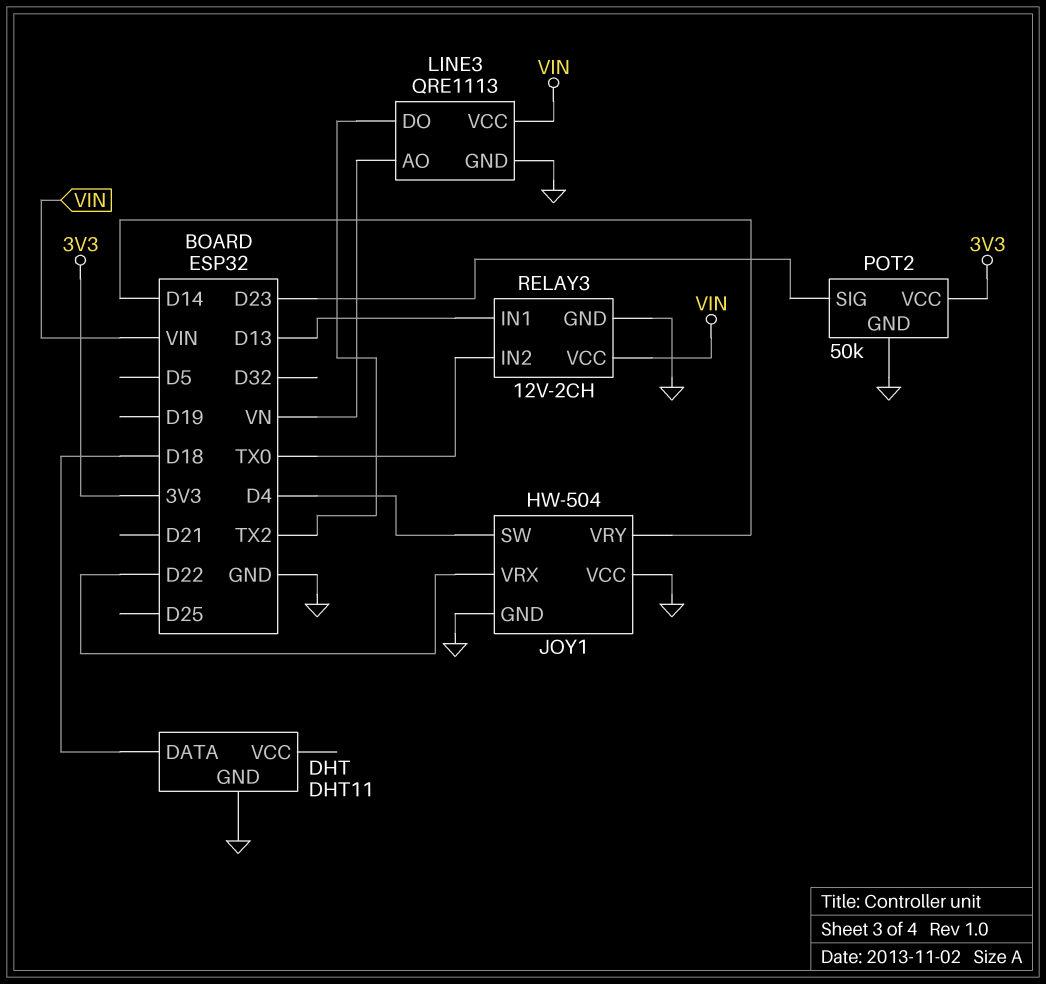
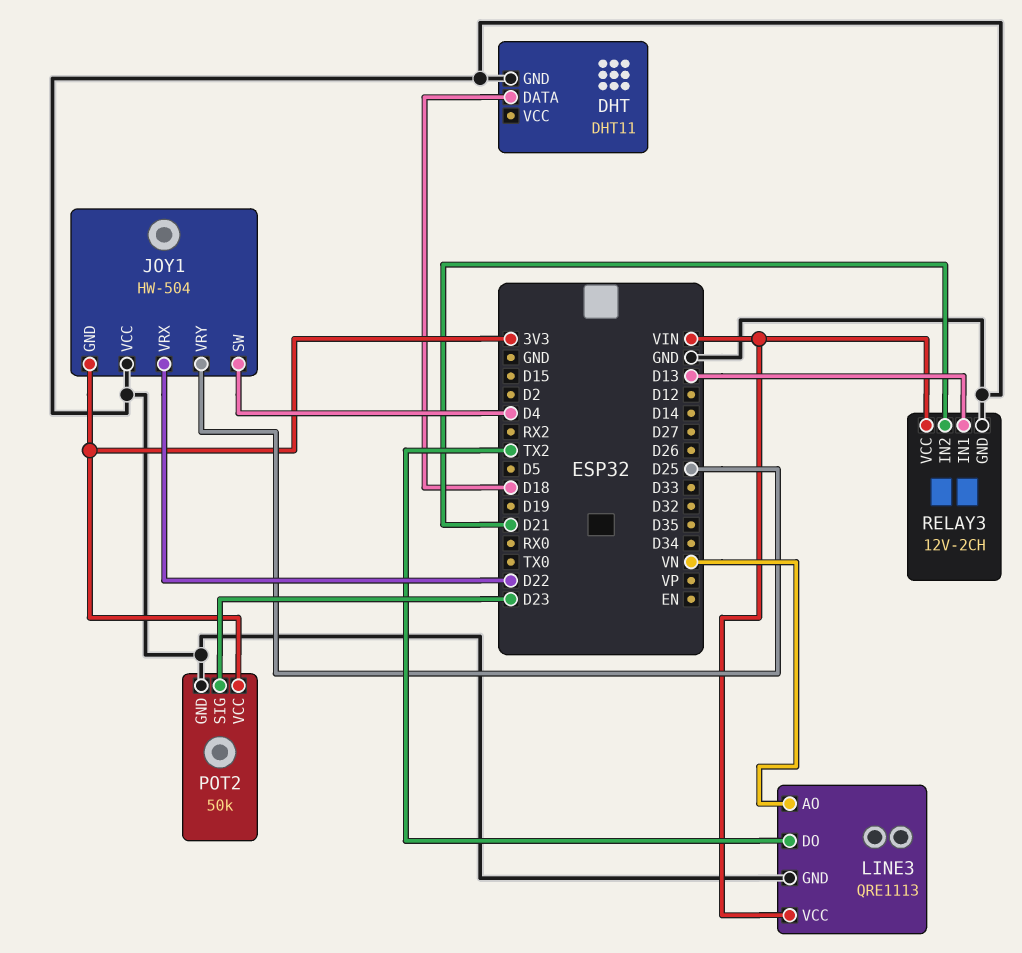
JOY1 pin GND: GND -> 3V3
JOY1 pin VRY: D14 -> D25
RELAY3 pin IN2: TX0 -> D21

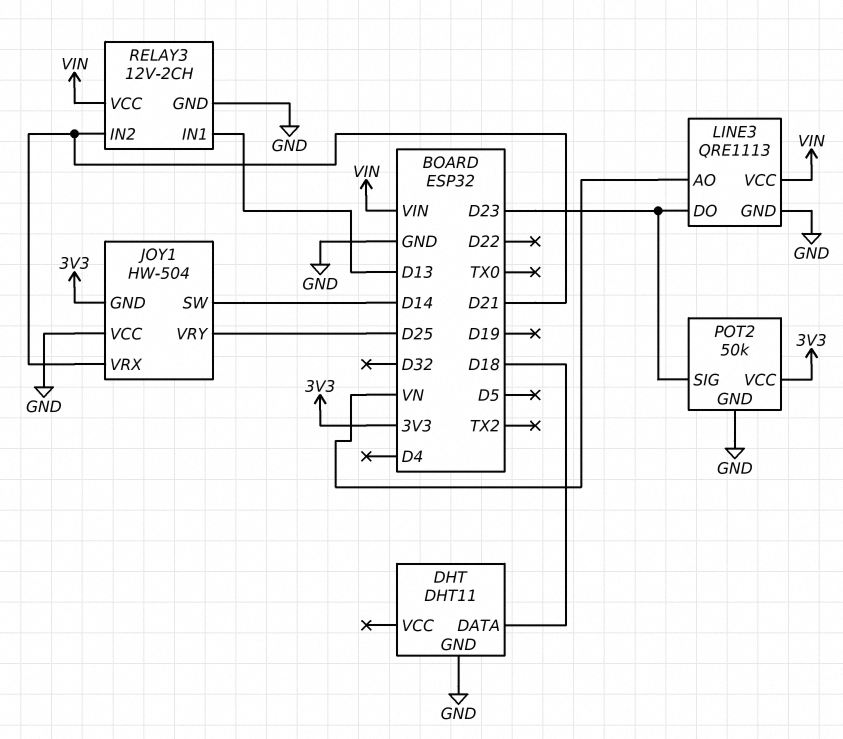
JOY1 pin SW: D4 -> D14
JOY1 pin VRX: D22 -> D21
LINE3 pin DO: TX2 -> D23

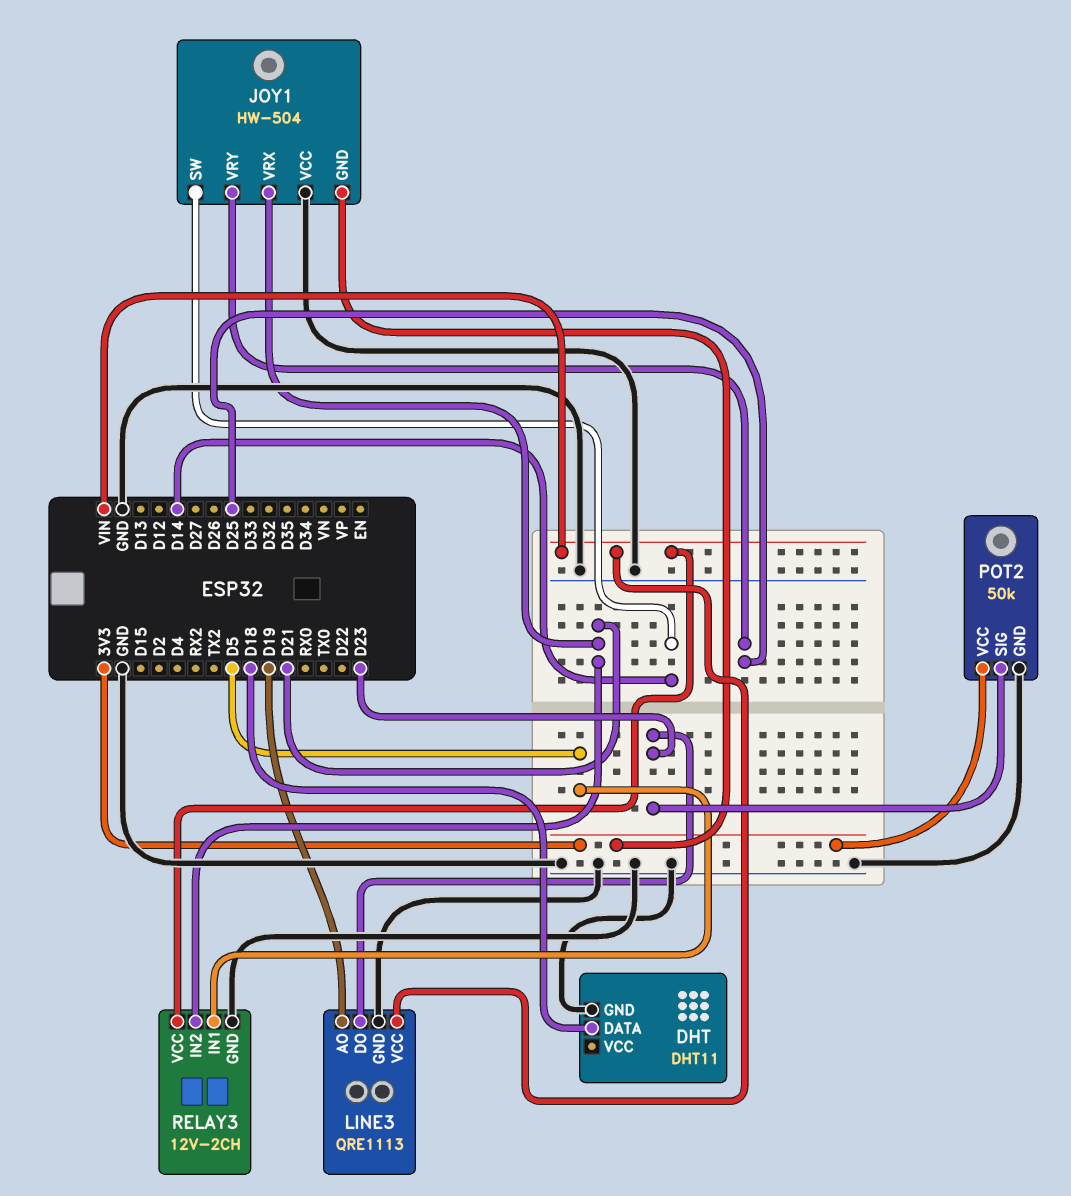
LINE3 pin AO: VN -> D19
RELAY3 pin IN1: D13 -> D5

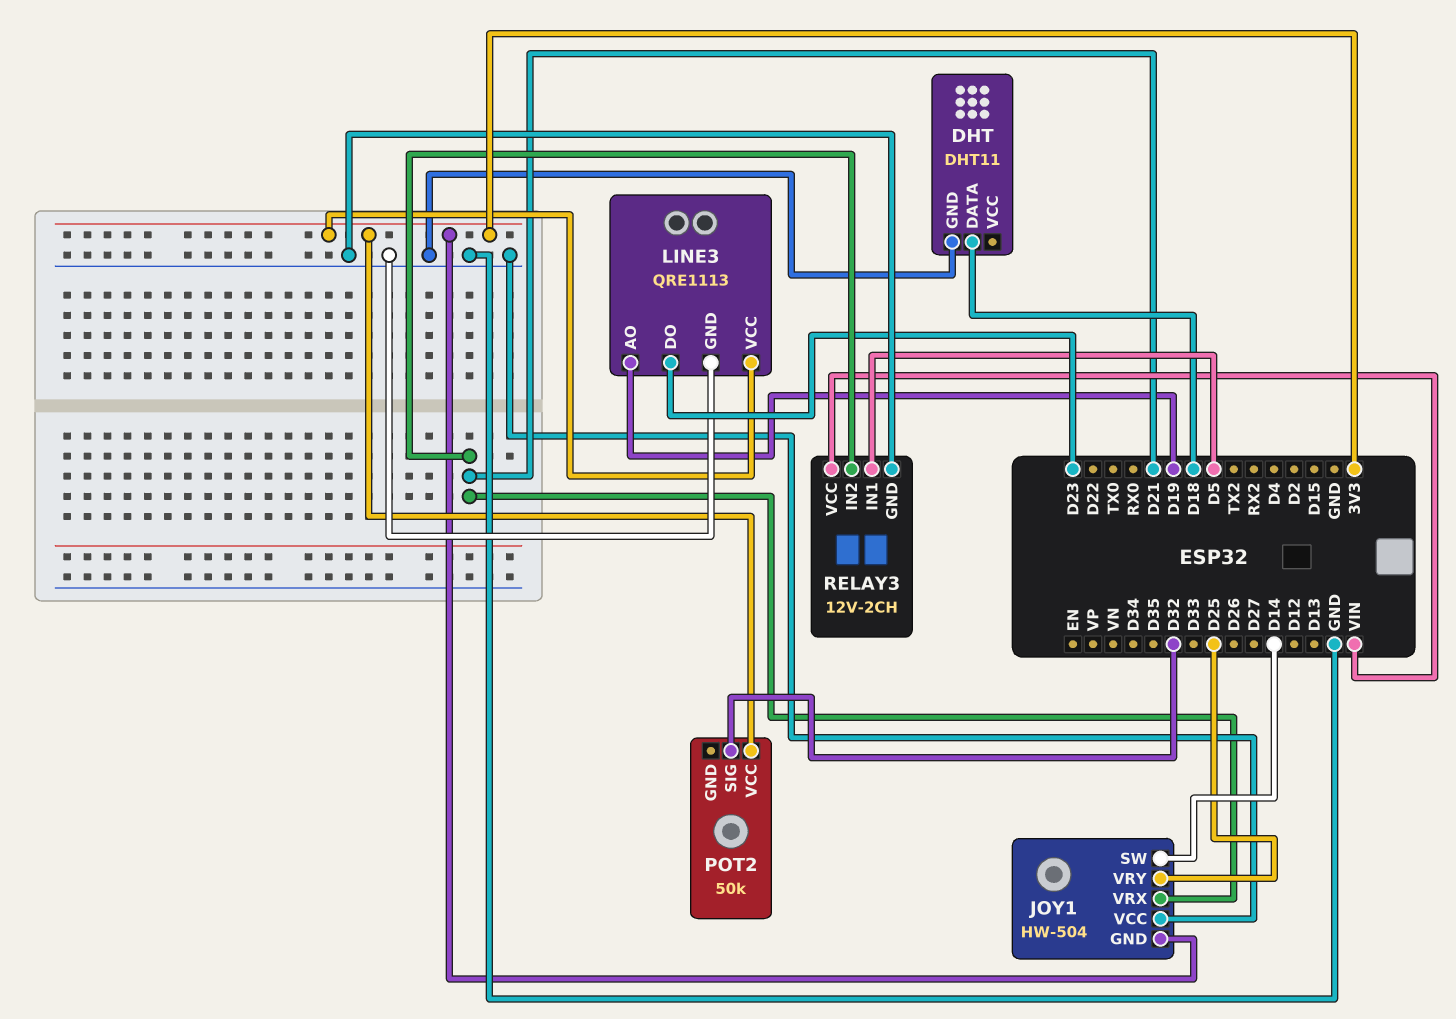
LINE3 pin VCC: VIN -> 3V3
POT2 pin GND: GND -> none
POT2 pin SIG: D23 -> D32

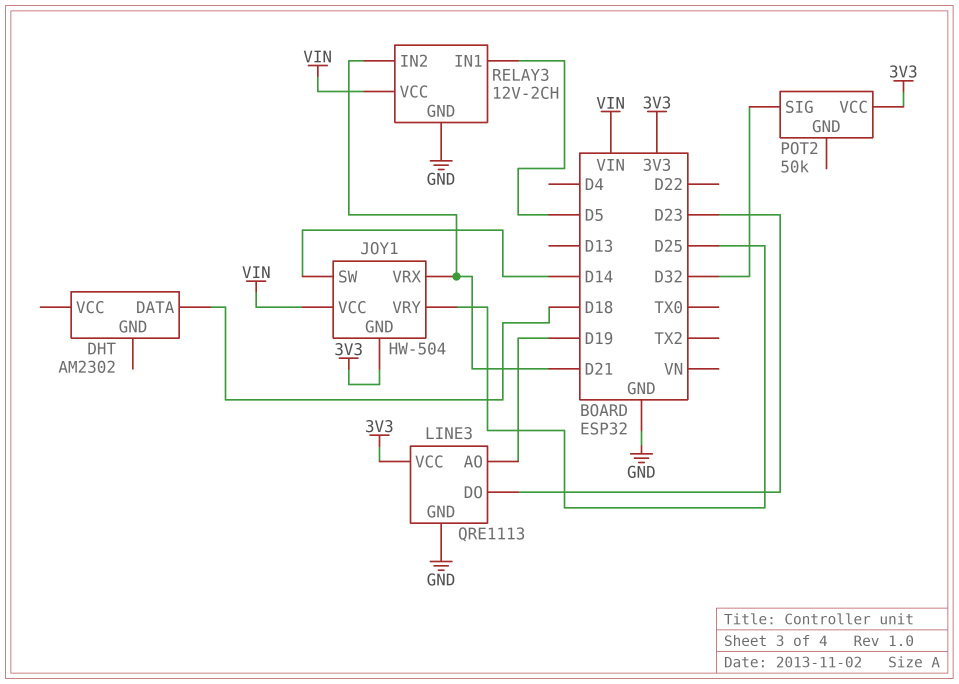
DHT: DHT11 -> AM2302
DHT pin GND: GND -> none
JOY1 pin VCC: GND -> VIN

